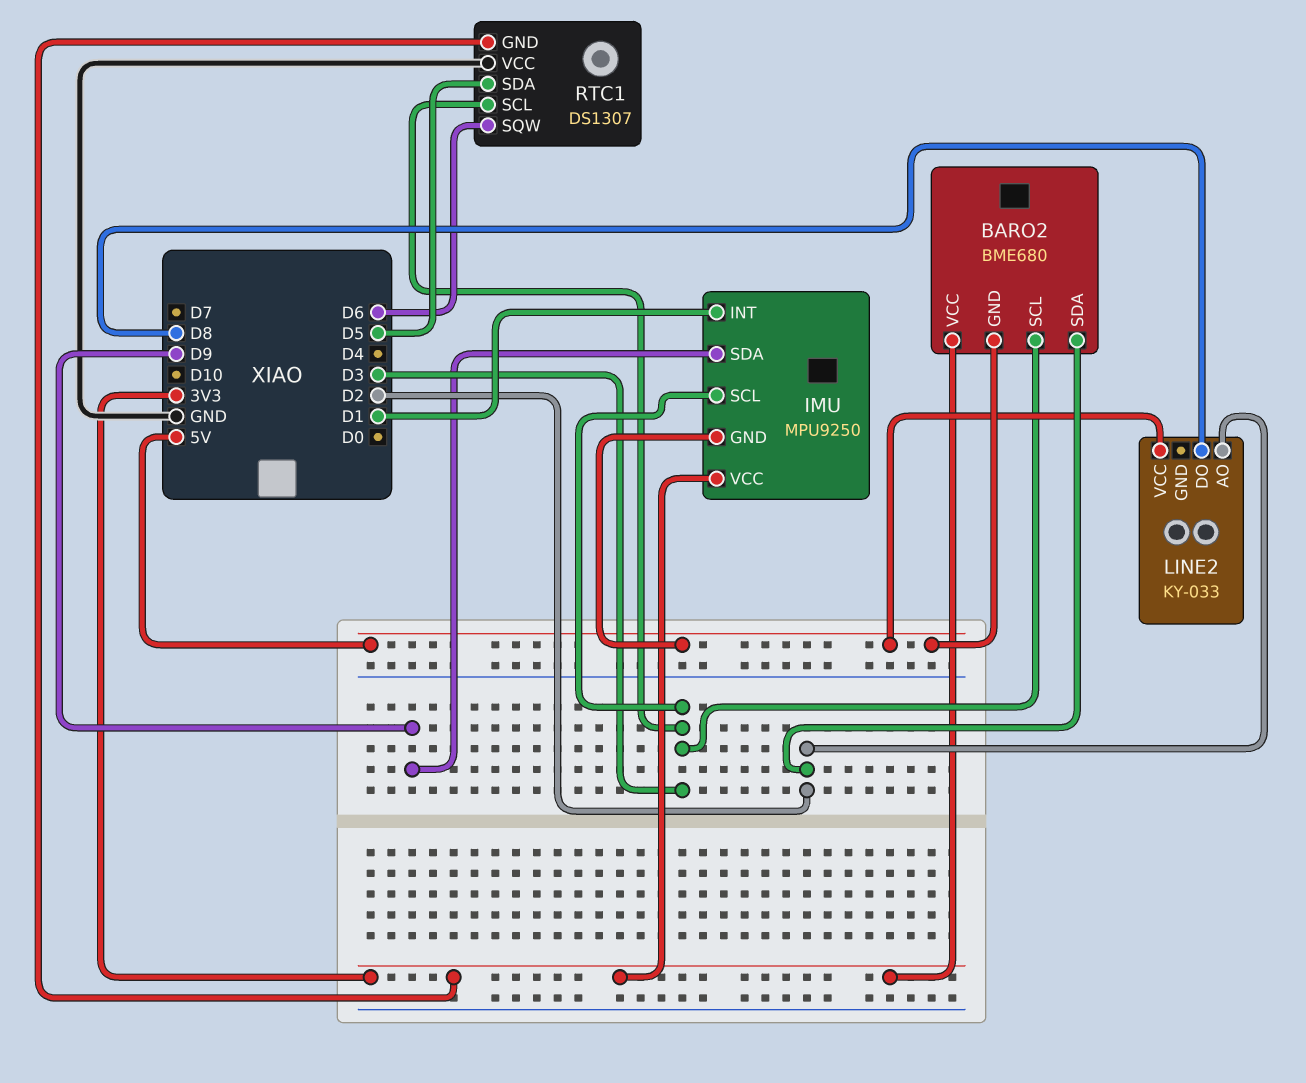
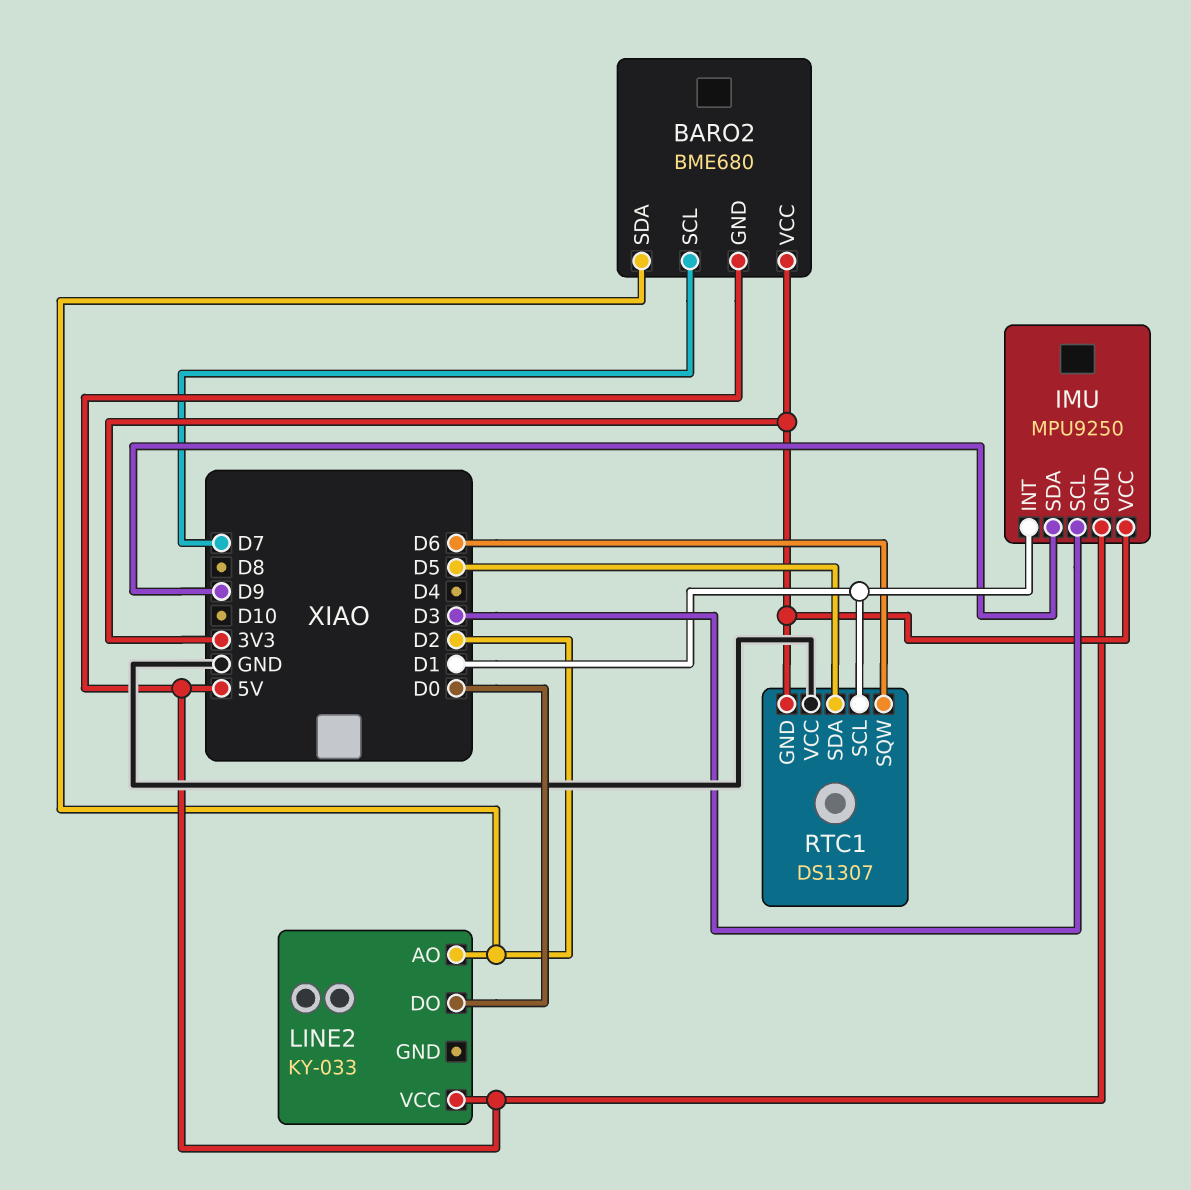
BARO2 pin SCL: D3 -> D7
LINE2 pin DO: D8 -> D0
RTC1 pin SCL: D3 -> D1

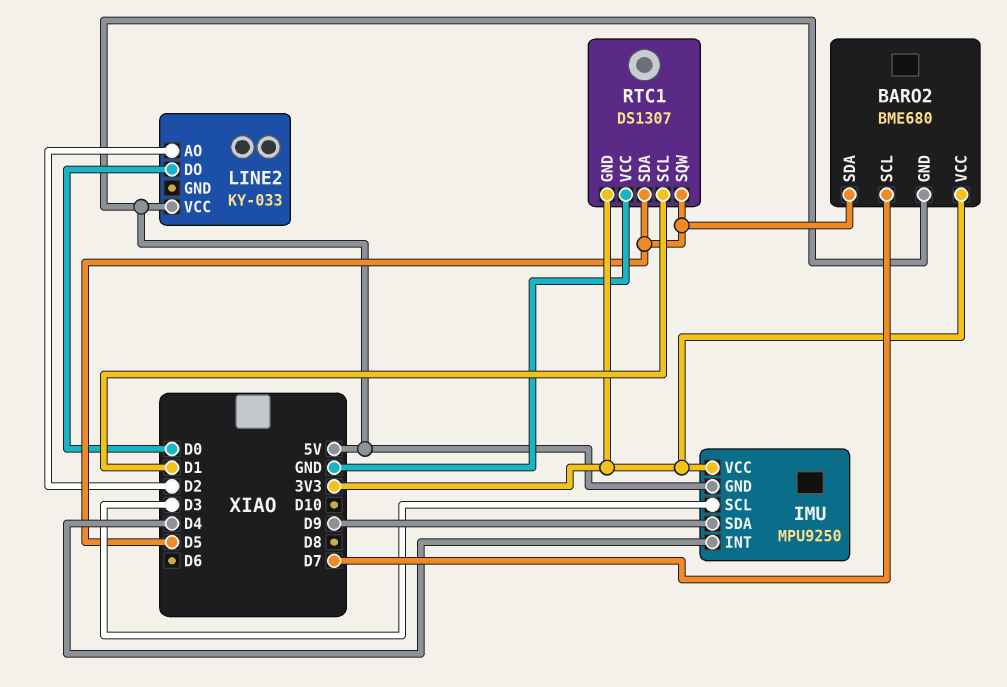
BARO2 pin SDA: D2 -> D5
IMU pin INT: D1 -> D4
RTC1 pin SQW: D6 -> D5

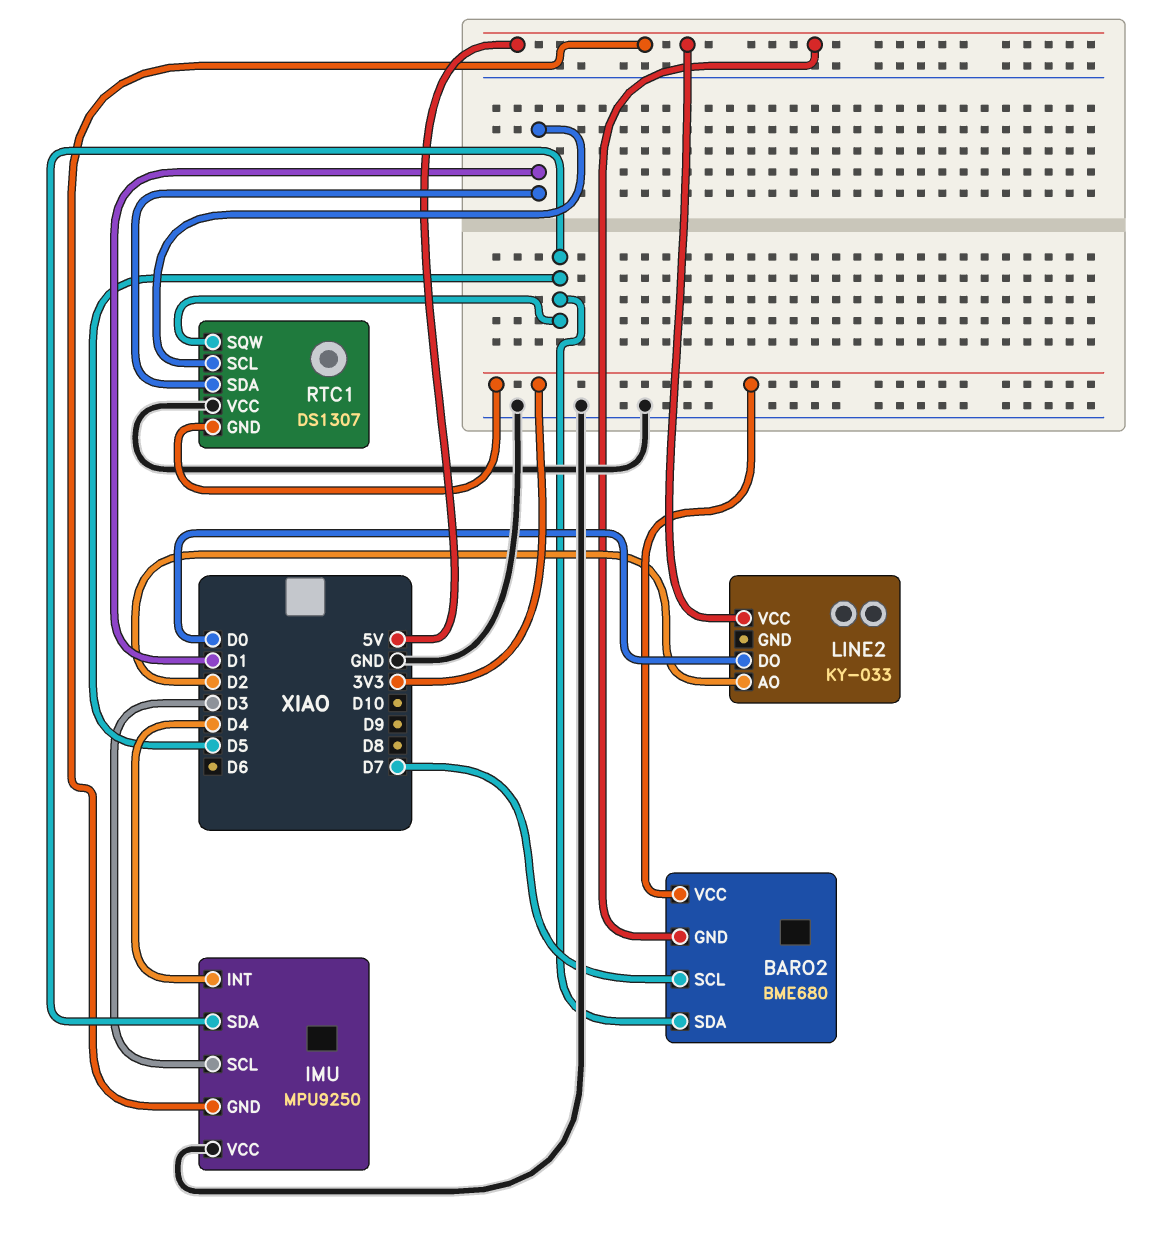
IMU pin SDA: D9 -> D5
IMU pin VCC: 3V3 -> GND
RTC1 pin SDA: D5 -> D1

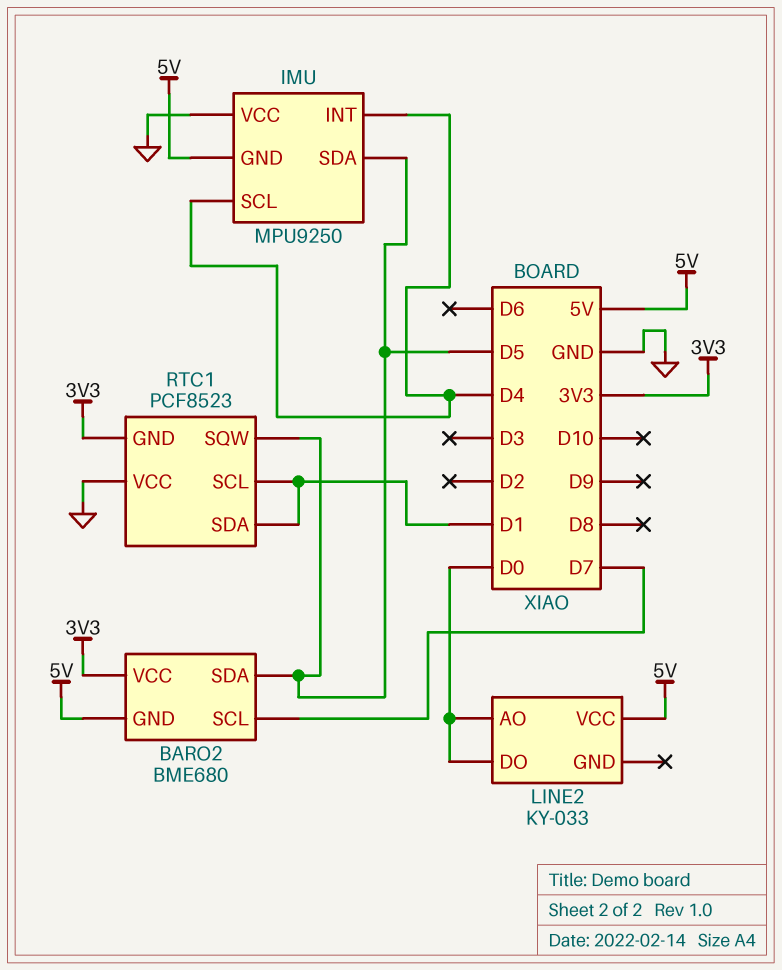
IMU pin SCL: D3 -> D4
LINE2 pin AO: D2 -> D0
RTC1: DS1307 -> PCF8523

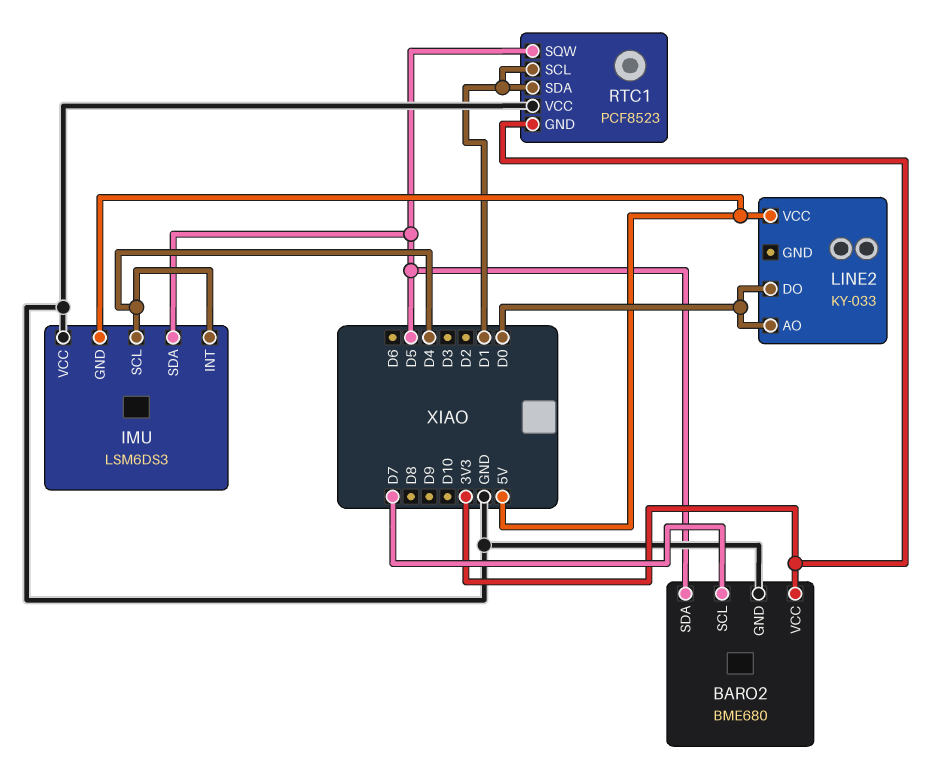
BARO2 pin GND: 5V -> GND
IMU: MPU9250 -> LSM6DS3

